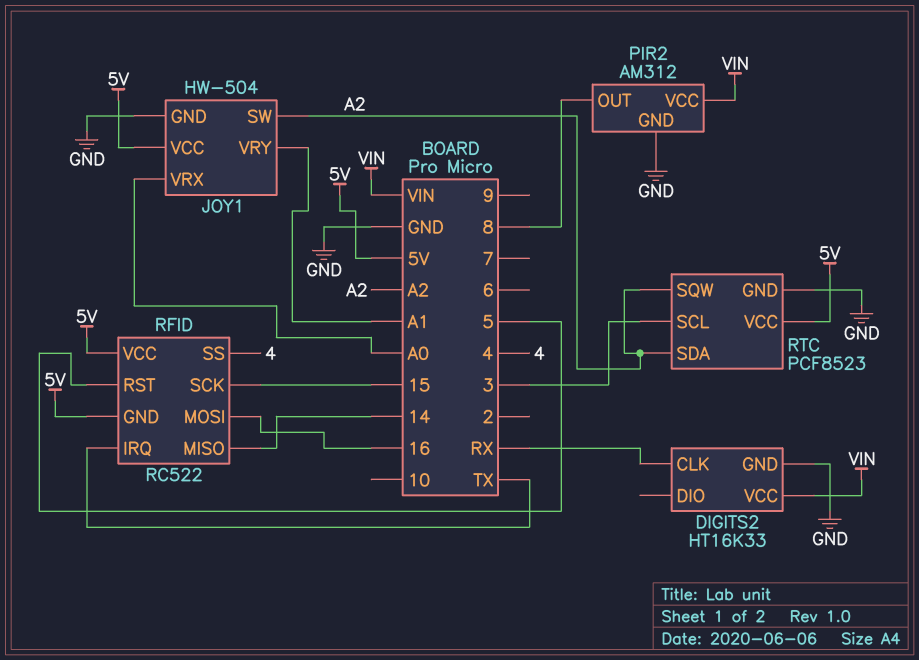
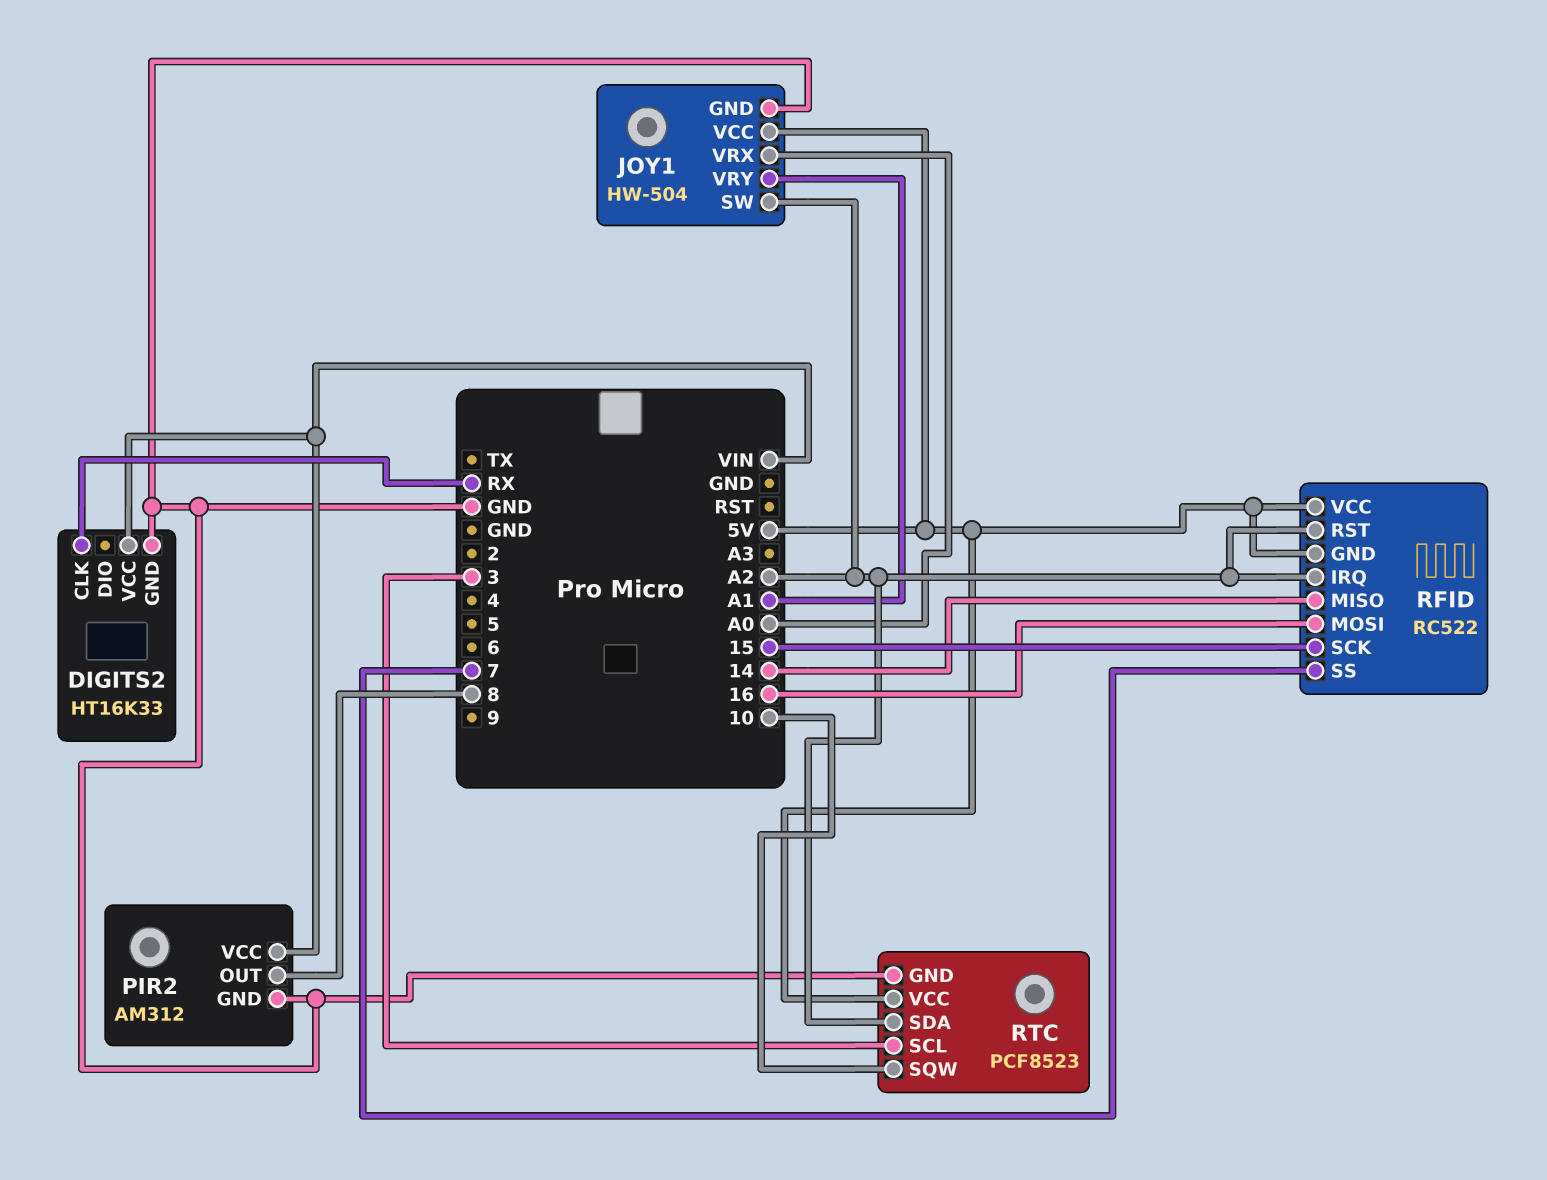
RFID pin IRQ: TX -> A2
RFID pin RST: 5 -> A2
RFID pin SS: 4 -> 7
RTC pin SQW: A2 -> 10

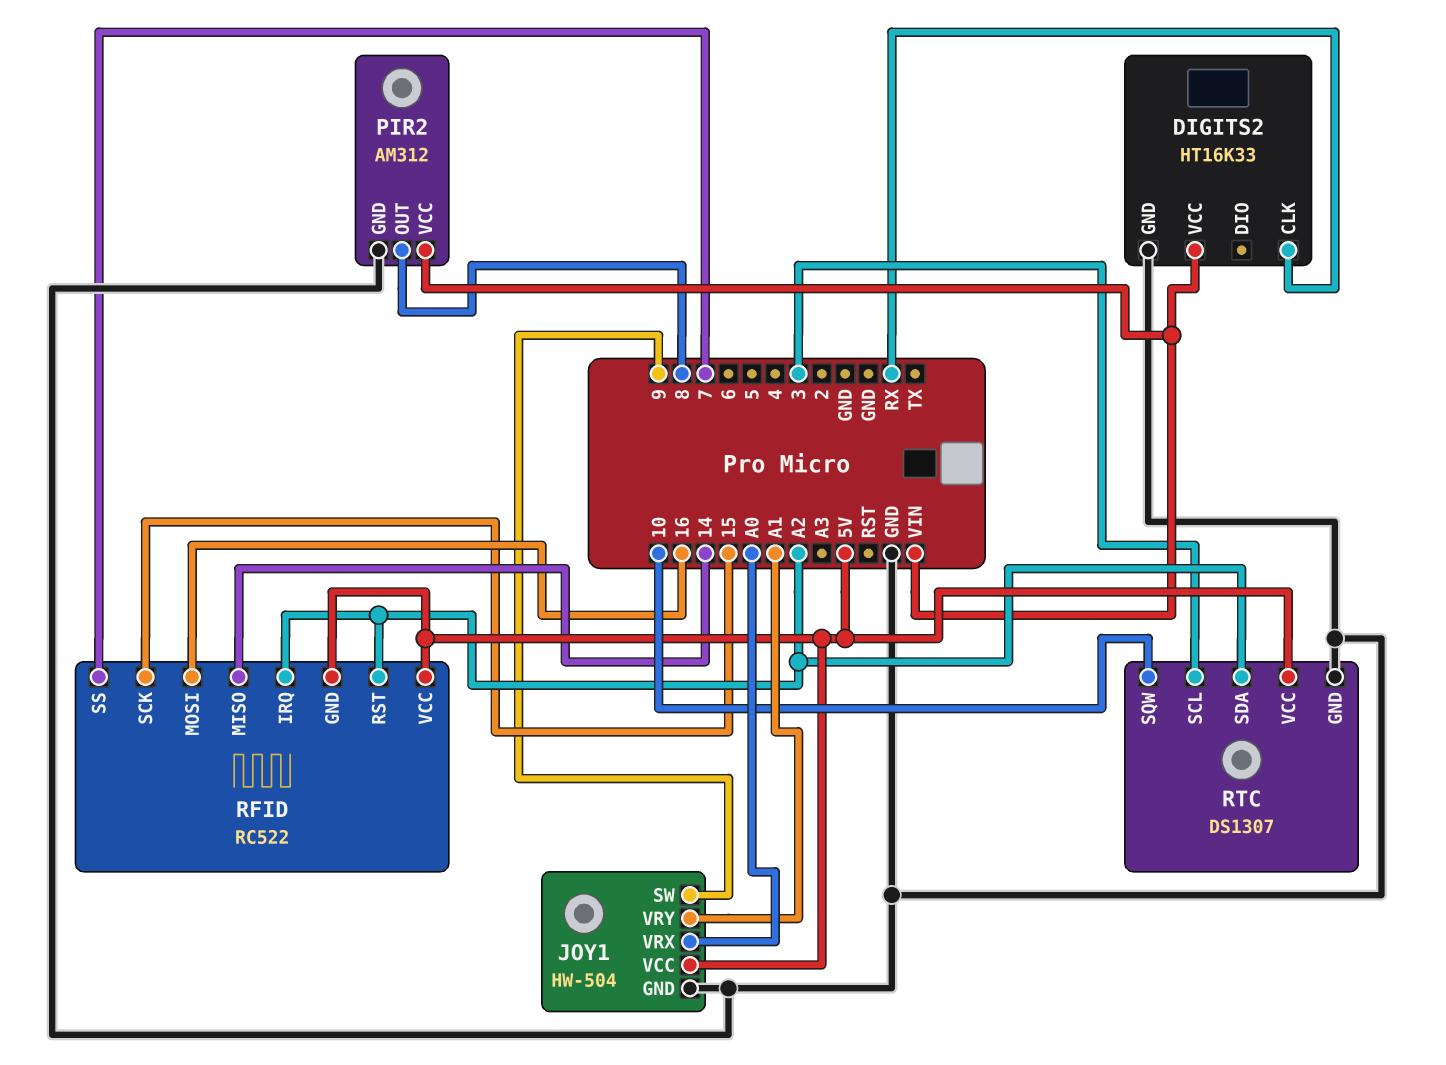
JOY1 pin SW: A2 -> 9
RTC: PCF8523 -> DS1307

